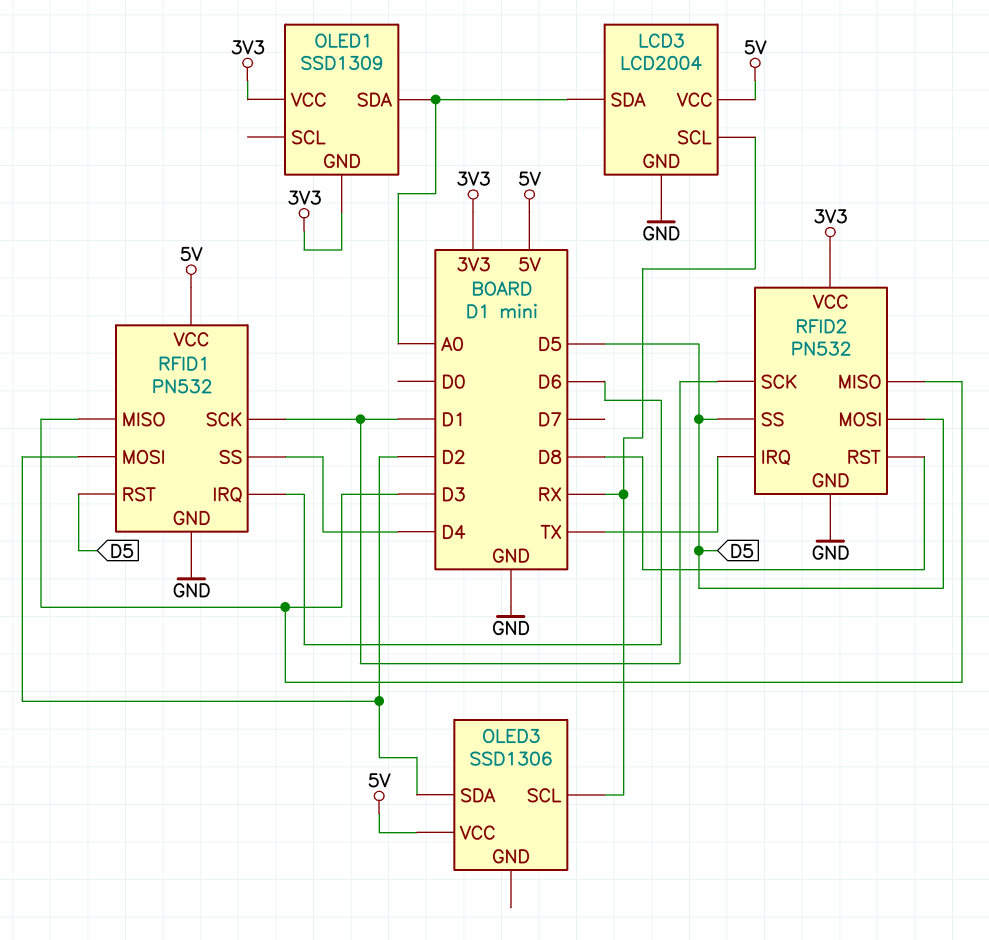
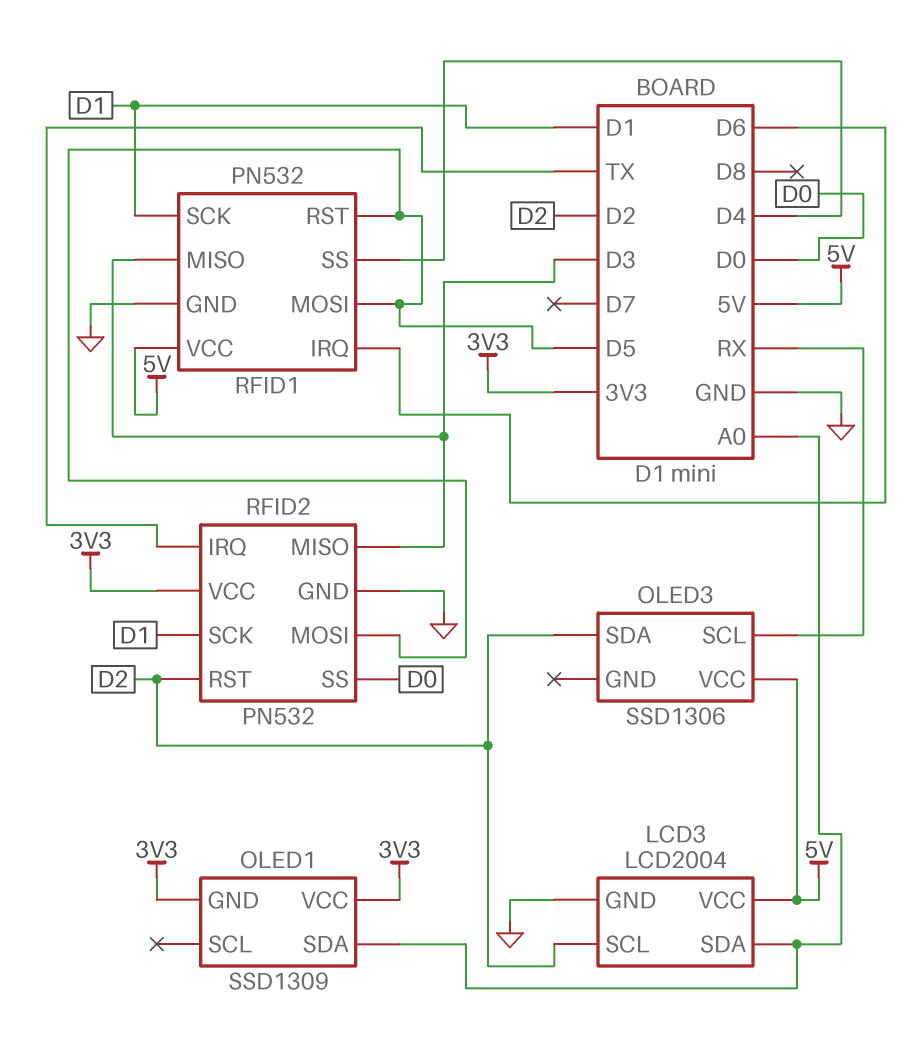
LCD3 pin SCL: RX -> D2
RFID1 pin MOSI: D2 -> D5
RFID2 pin RST: D8 -> D2
RFID2 pin SS: D5 -> D0

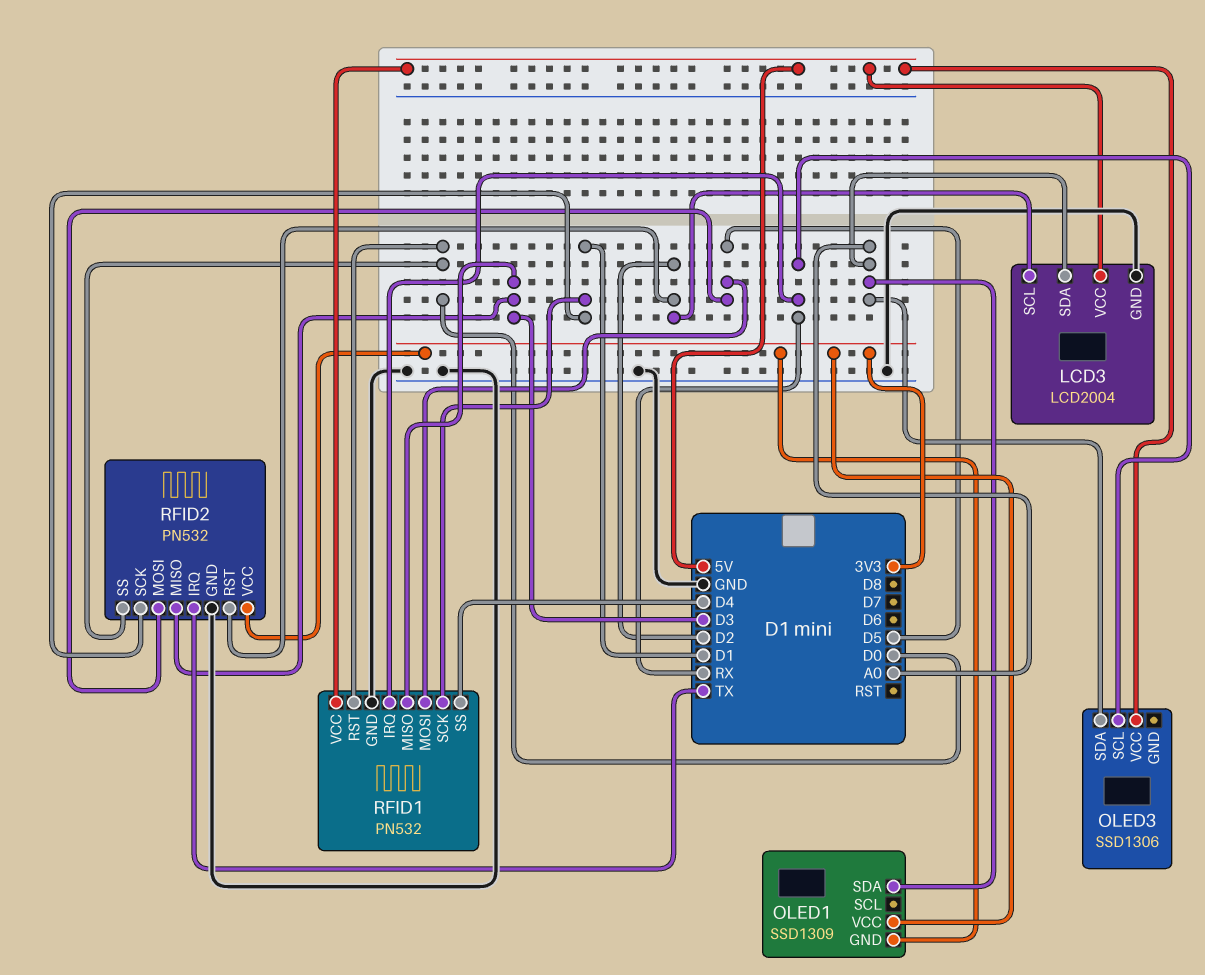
OLED3 pin SDA: D2 -> A0
RFID1 pin IRQ: D6 -> RX
RFID1 pin RST: D5 -> D0

